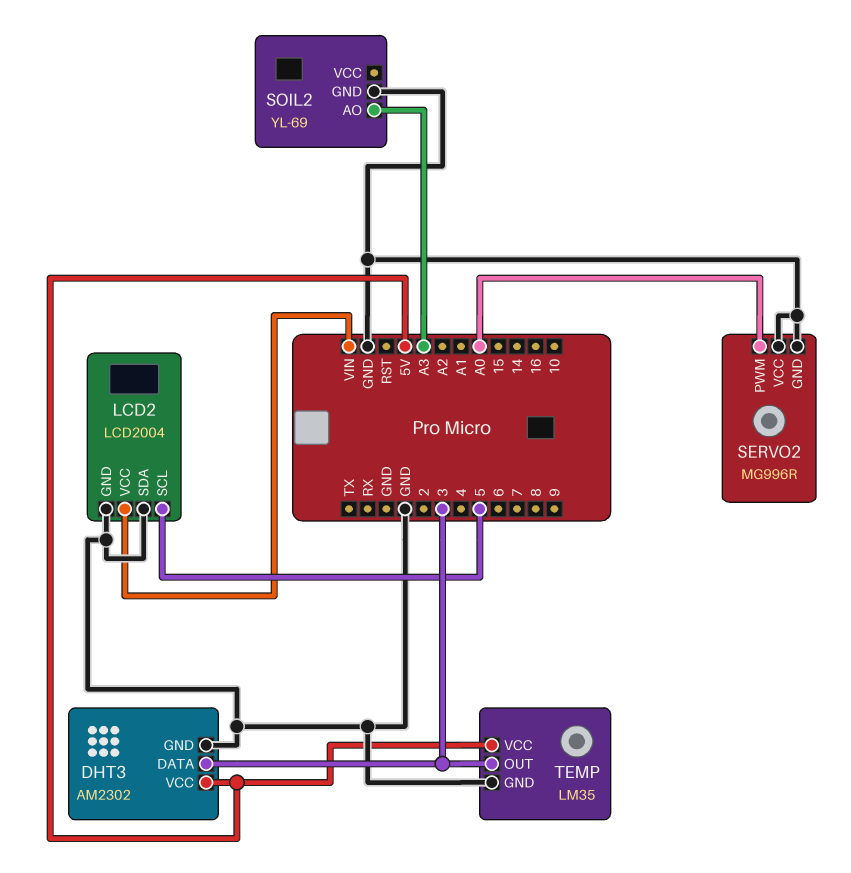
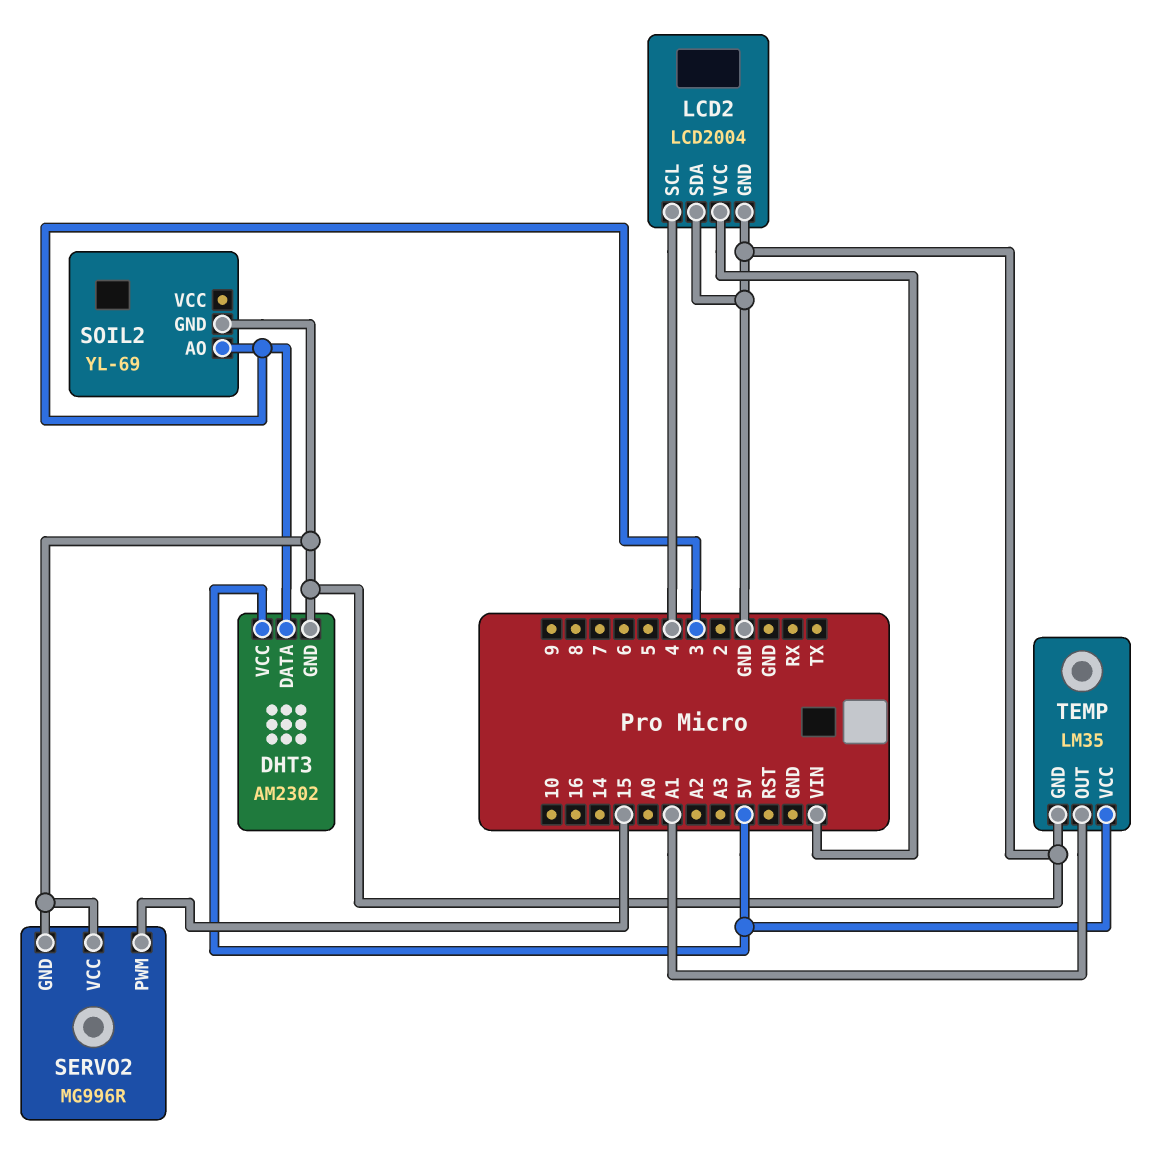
LCD2 pin SCL: 5 -> 4
SERVO2 pin PWM: A0 -> 15
SOIL2 pin AO: A3 -> 3
TEMP pin OUT: 3 -> A1

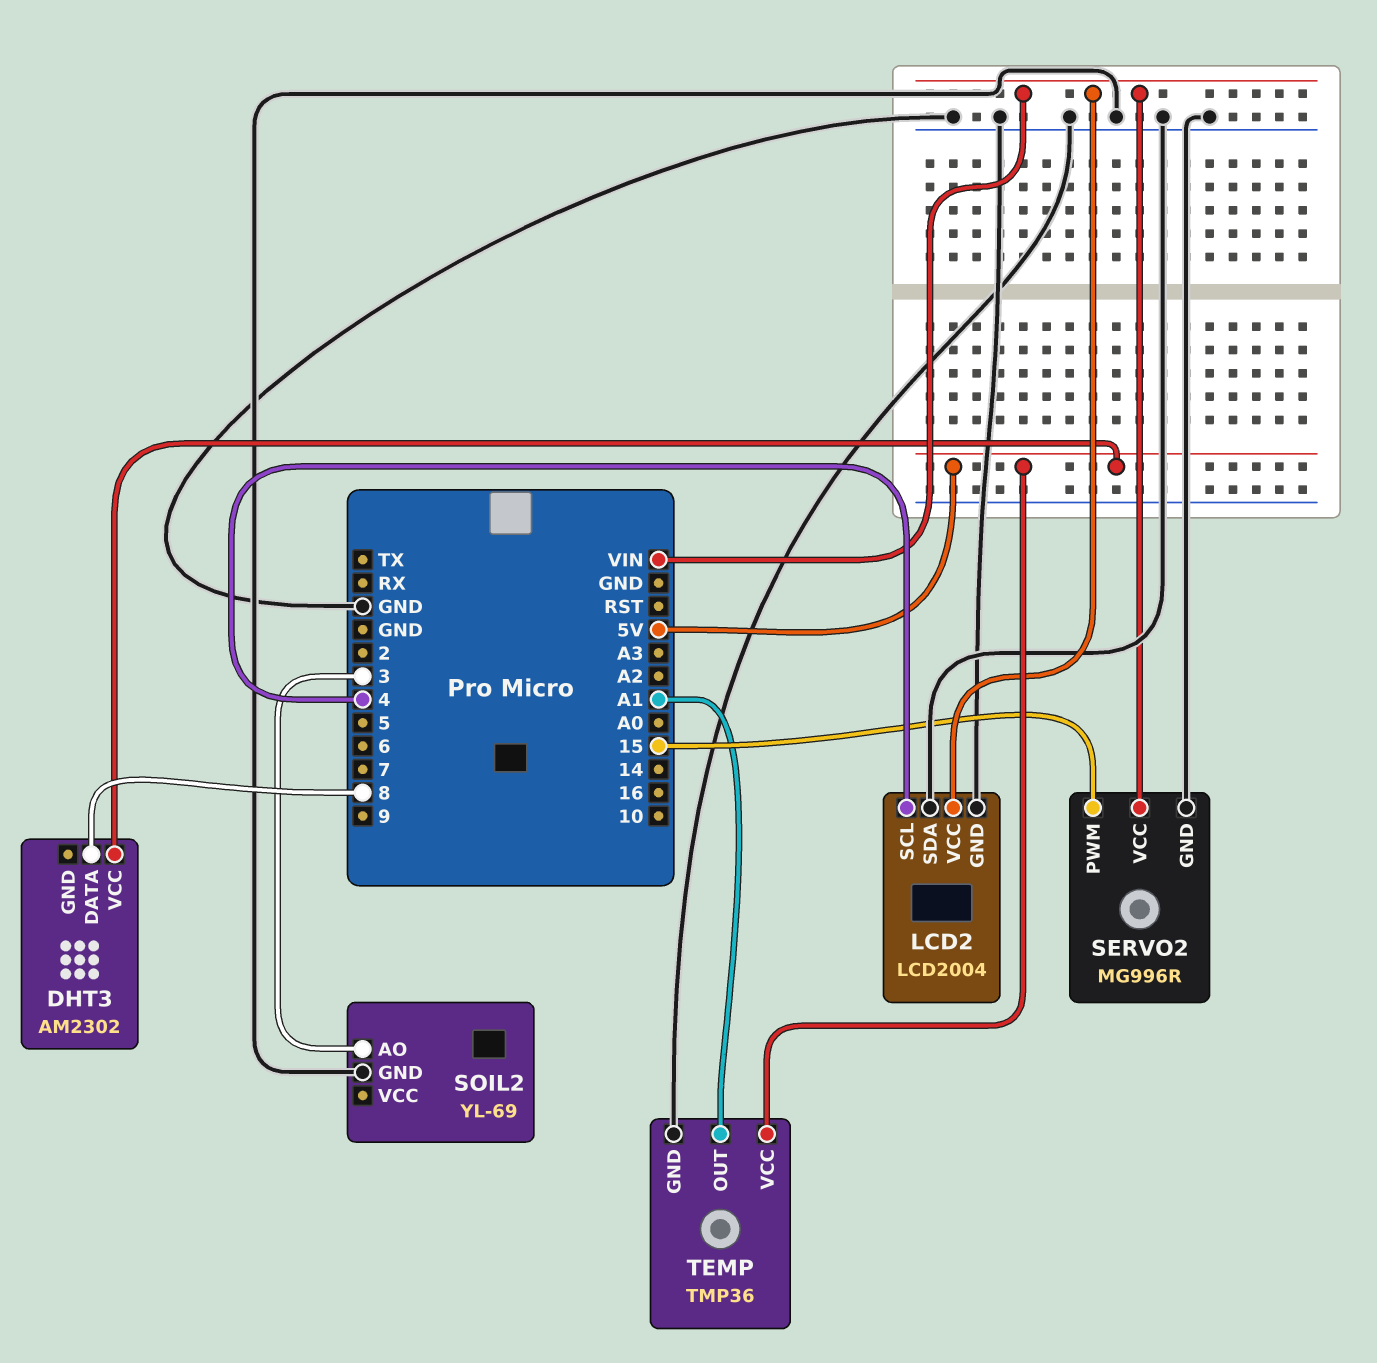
DHT3 pin DATA: 3 -> 8
DHT3 pin GND: GND -> none
SERVO2 pin VCC: GND -> VIN
TEMP: LM35 -> TMP36

